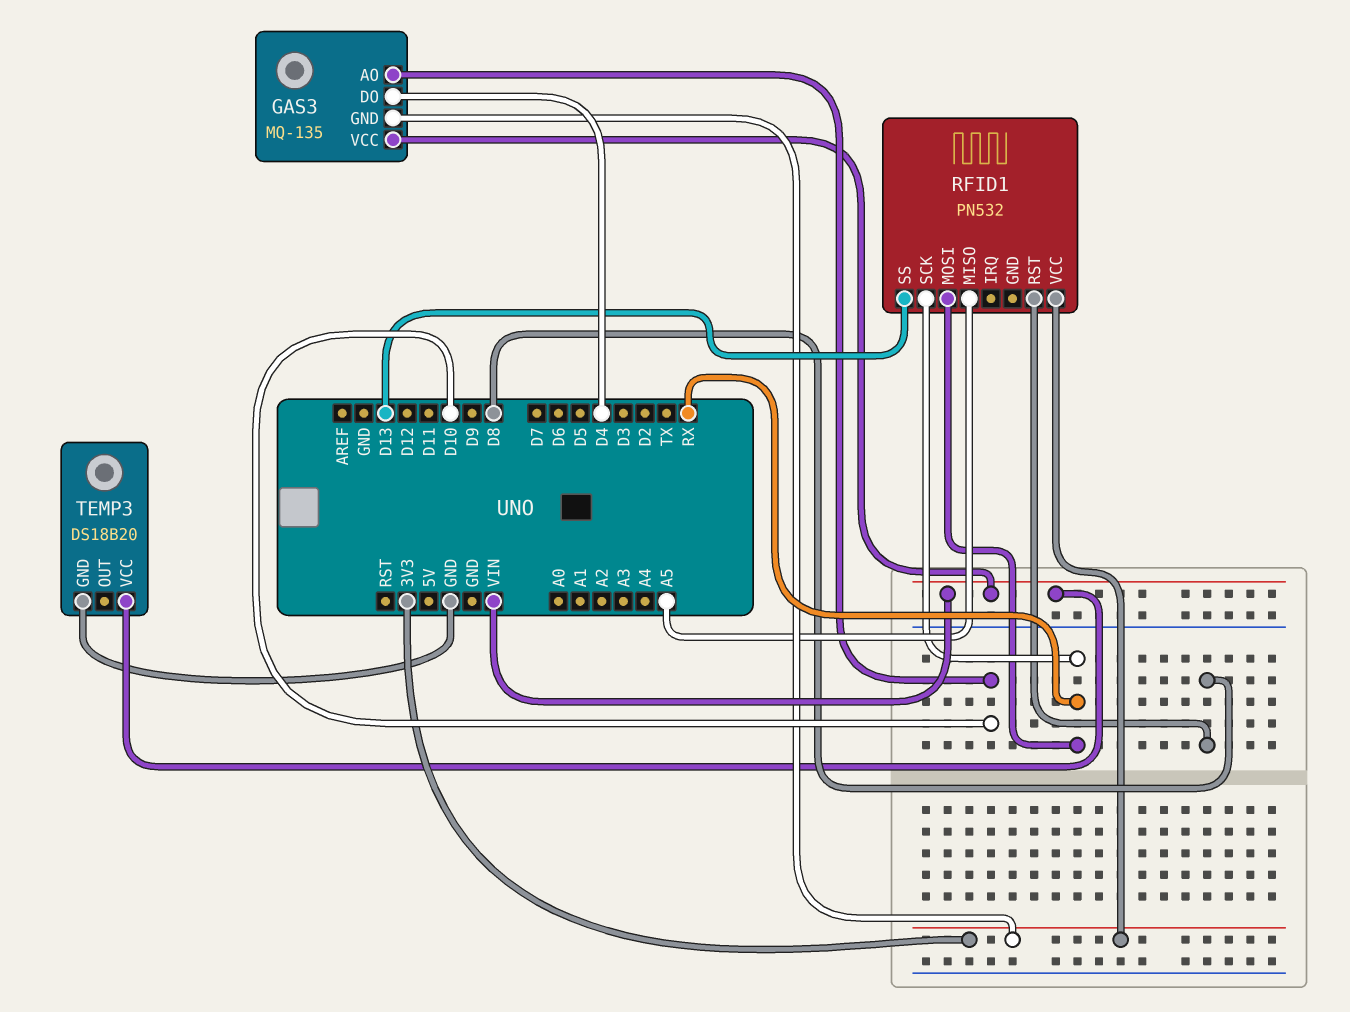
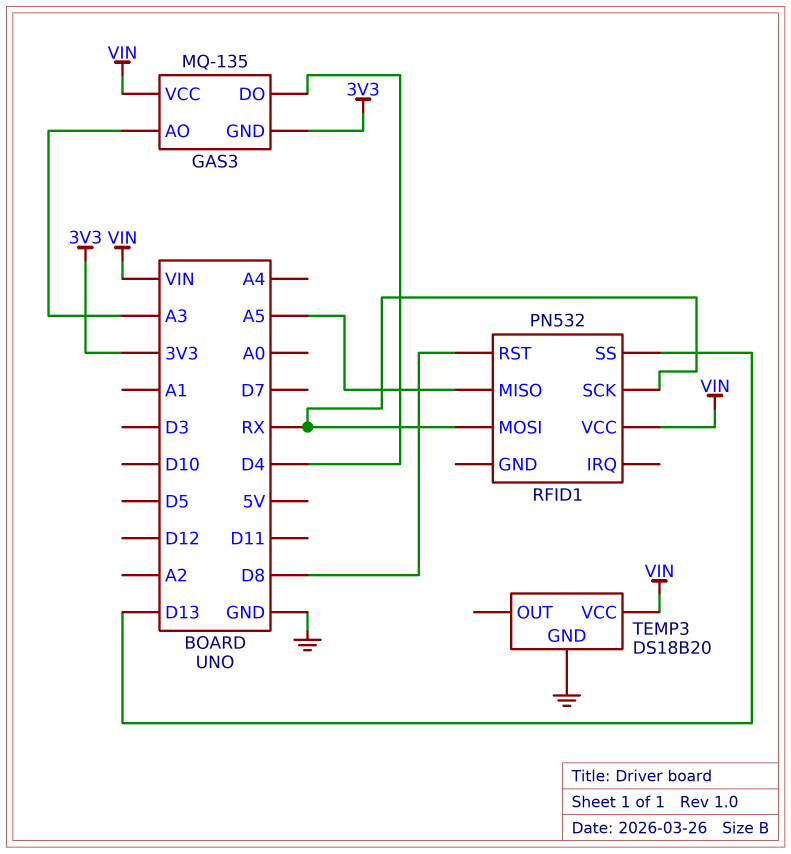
GAS3 pin AO: D10 -> A3
RFID1 pin VCC: 3V3 -> VIN

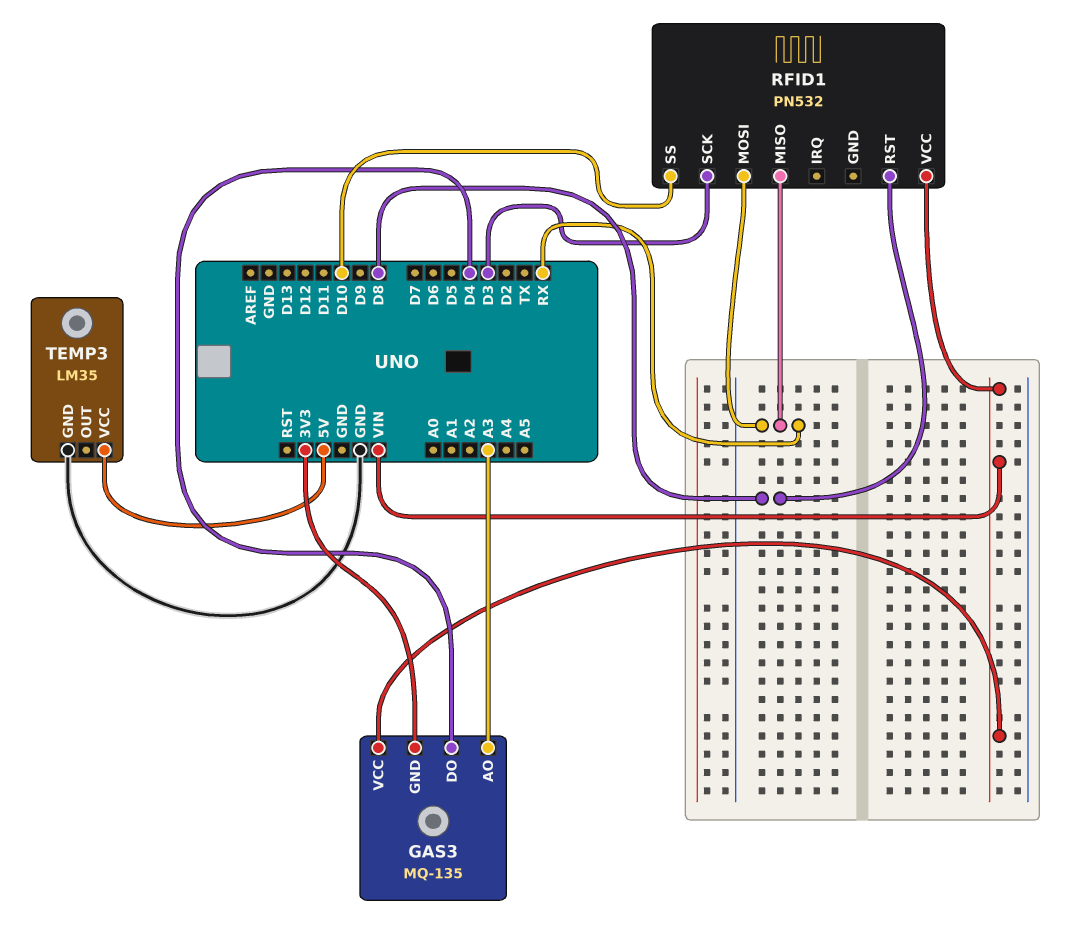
RFID1 pin MISO: A5 -> RX
RFID1 pin SCK: RX -> D3
RFID1 pin SS: D13 -> D10
TEMP3: DS18B20 -> LM35
TEMP3 pin VCC: VIN -> 5V

